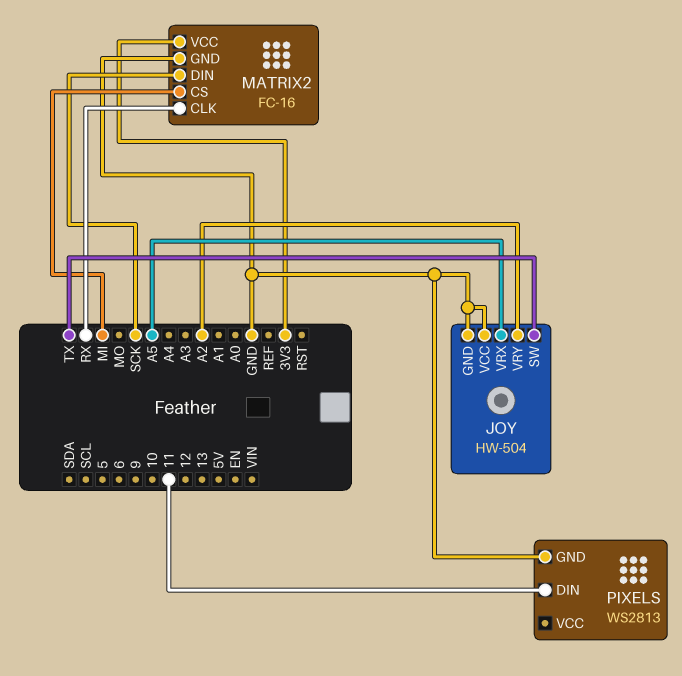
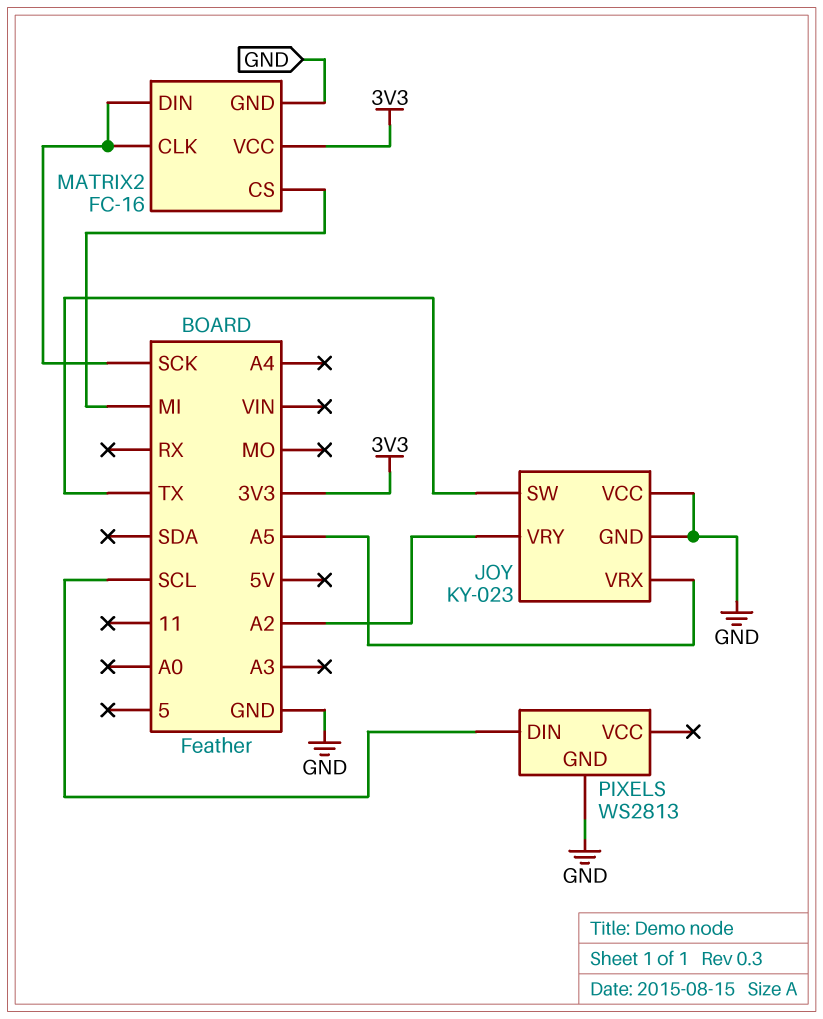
JOY: HW-504 -> KY-023
MATRIX2 pin CLK: RX -> SCK
PIXELS pin DIN: 11 -> SCL

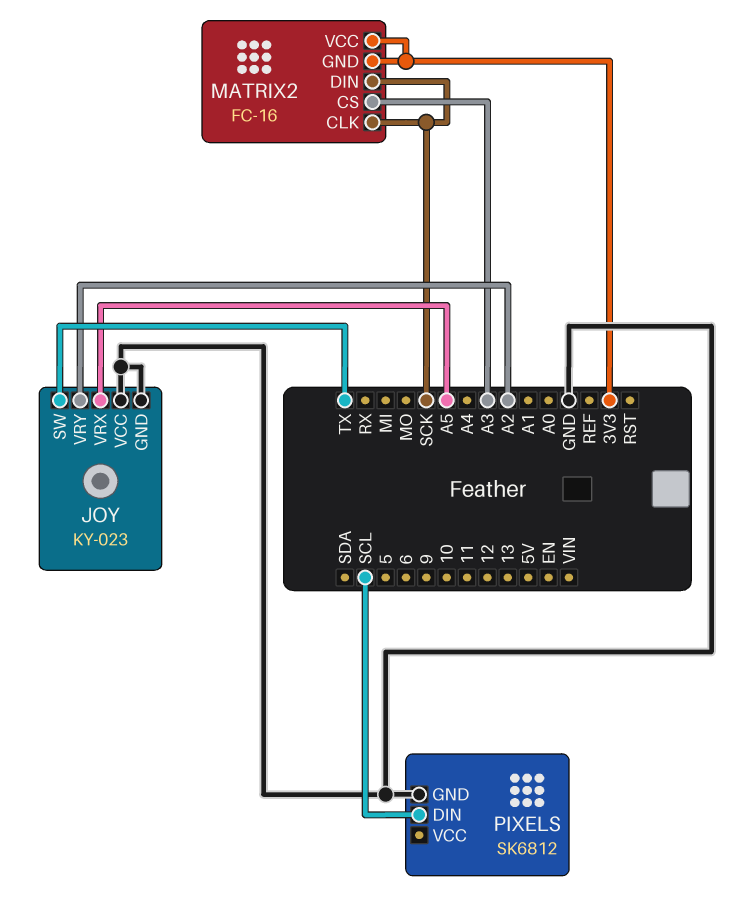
MATRIX2 pin CS: MI -> A3
MATRIX2 pin GND: GND -> 3V3
PIXELS: WS2813 -> SK6812

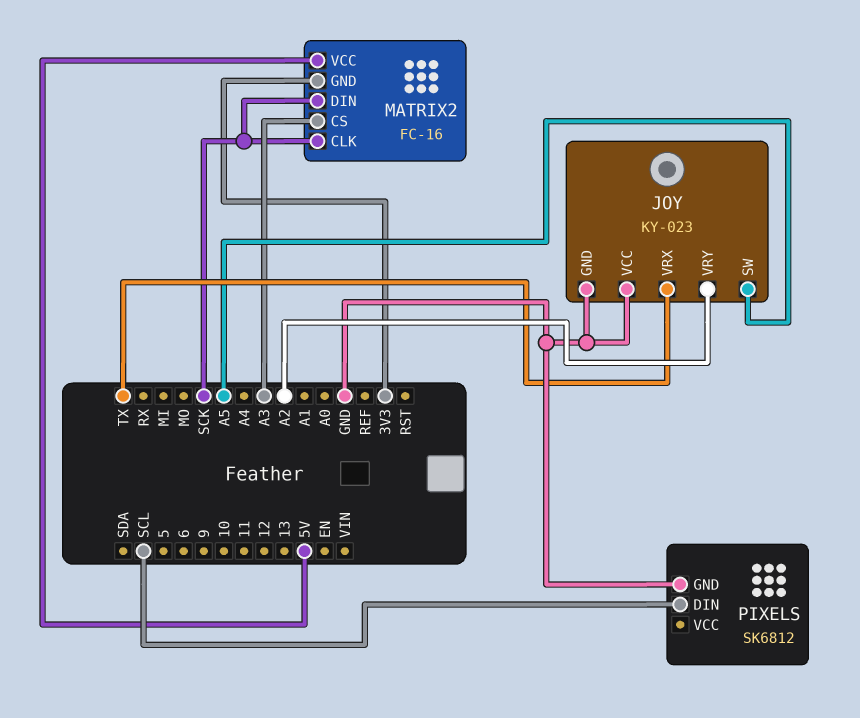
JOY pin SW: TX -> A5
JOY pin VRX: A5 -> TX
MATRIX2 pin VCC: 3V3 -> 5V

